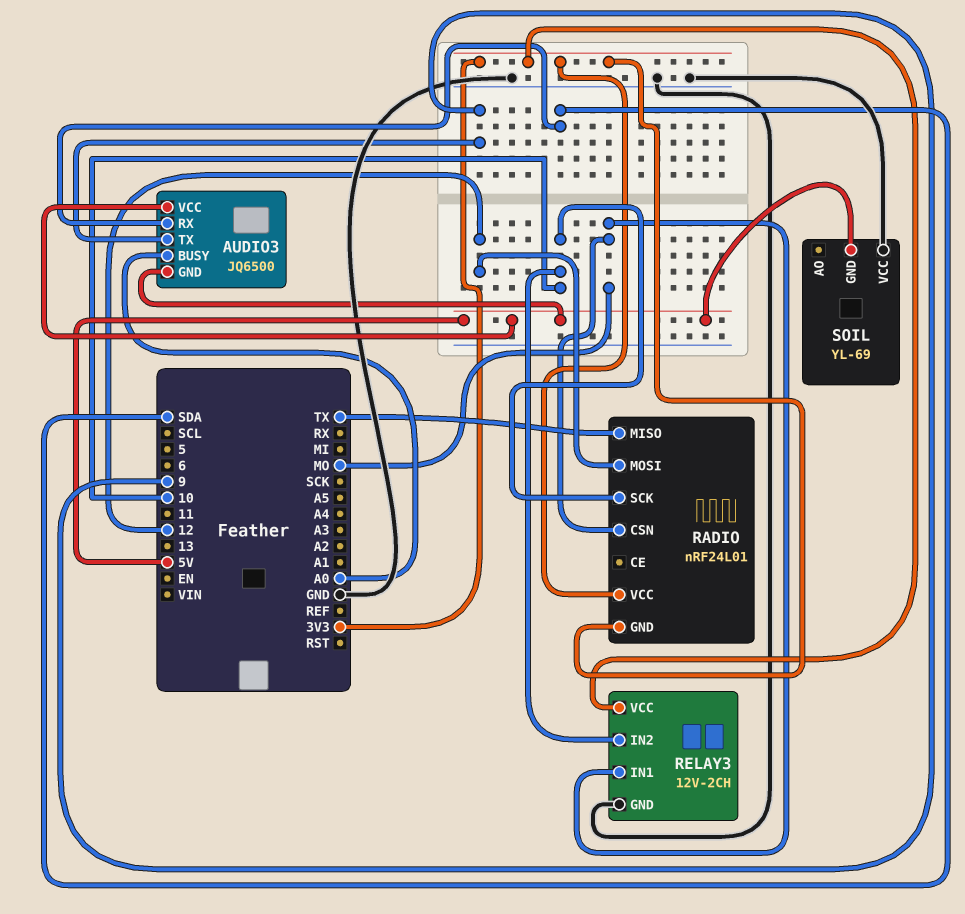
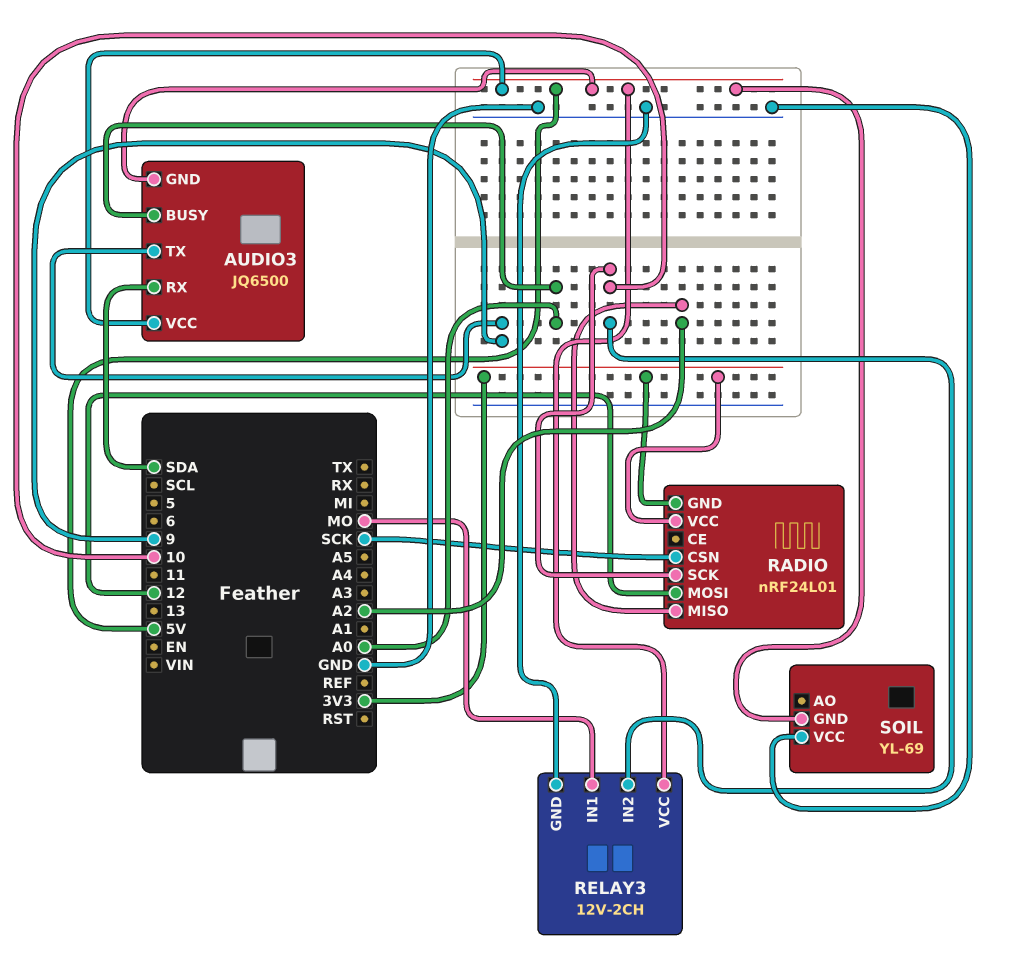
RADIO pin CSN: MO -> SCK
RADIO pin MISO: TX -> A2
RELAY3 pin VCC: 3V3 -> 5V

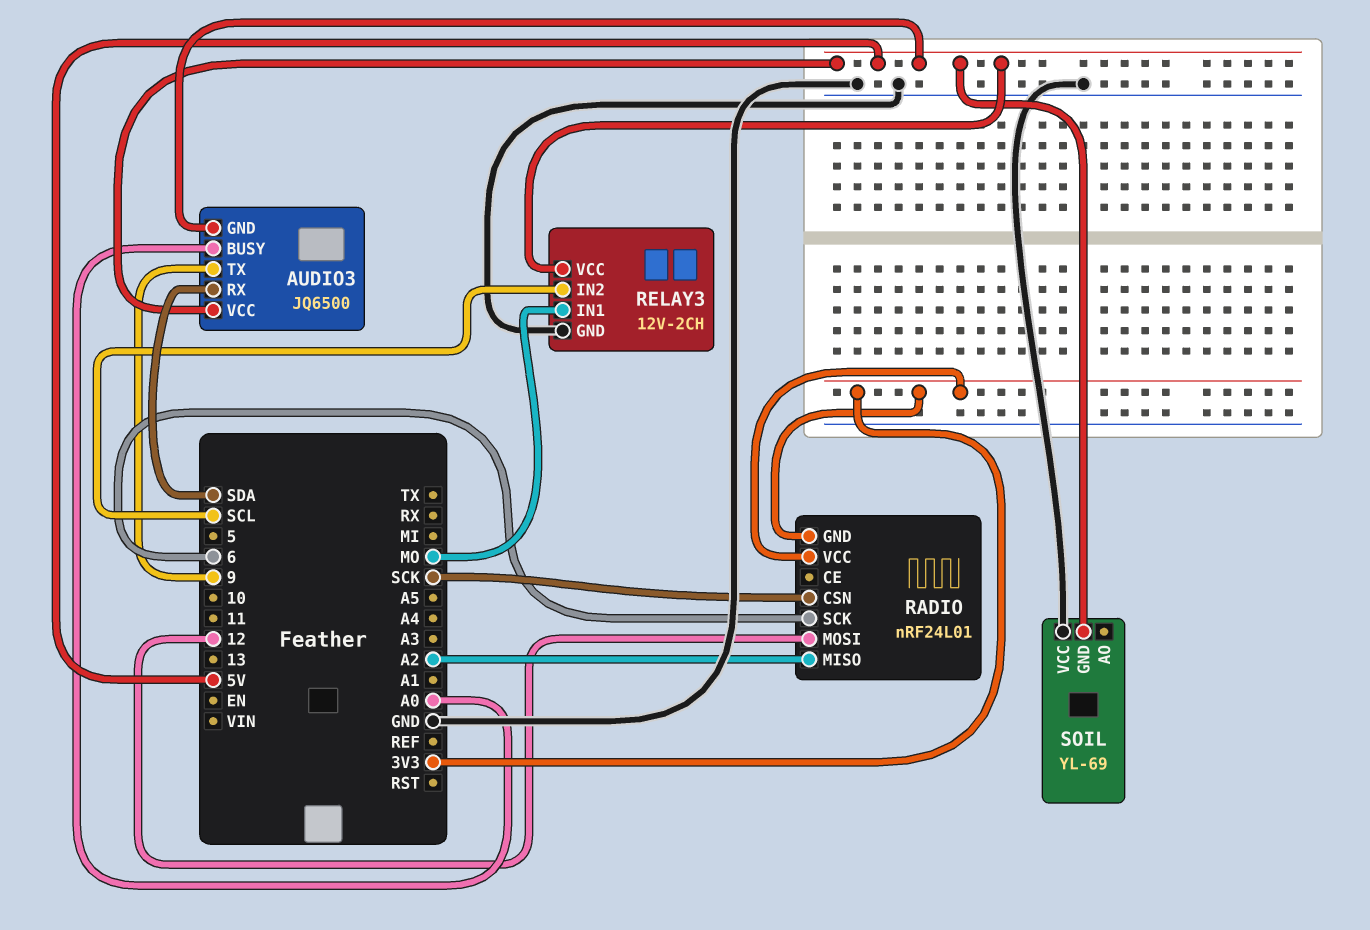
RADIO pin SCK: 10 -> 6
RELAY3 pin IN2: 10 -> SCL

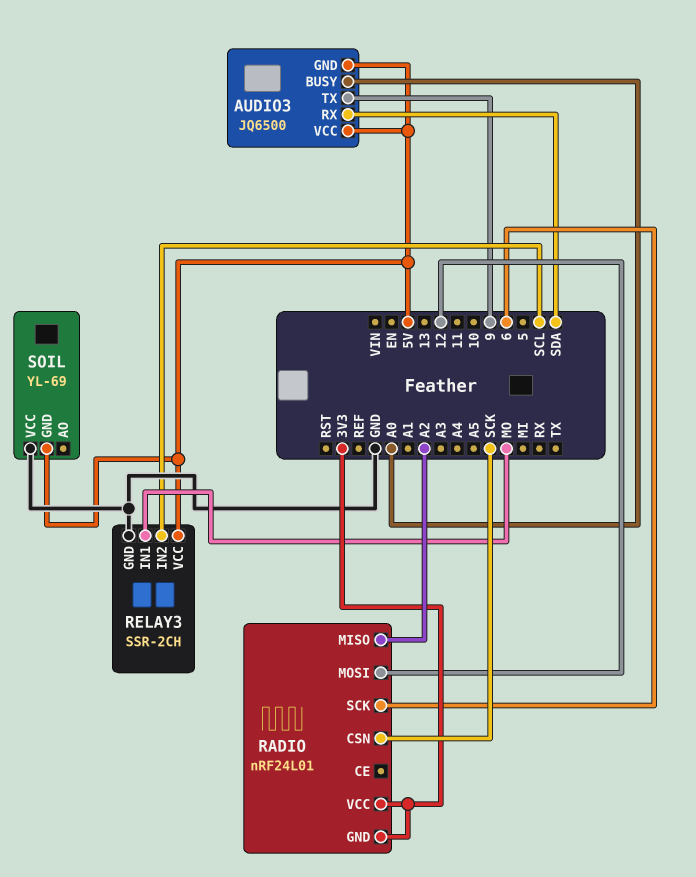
RELAY3: 12V-2CH -> SSR-2CH

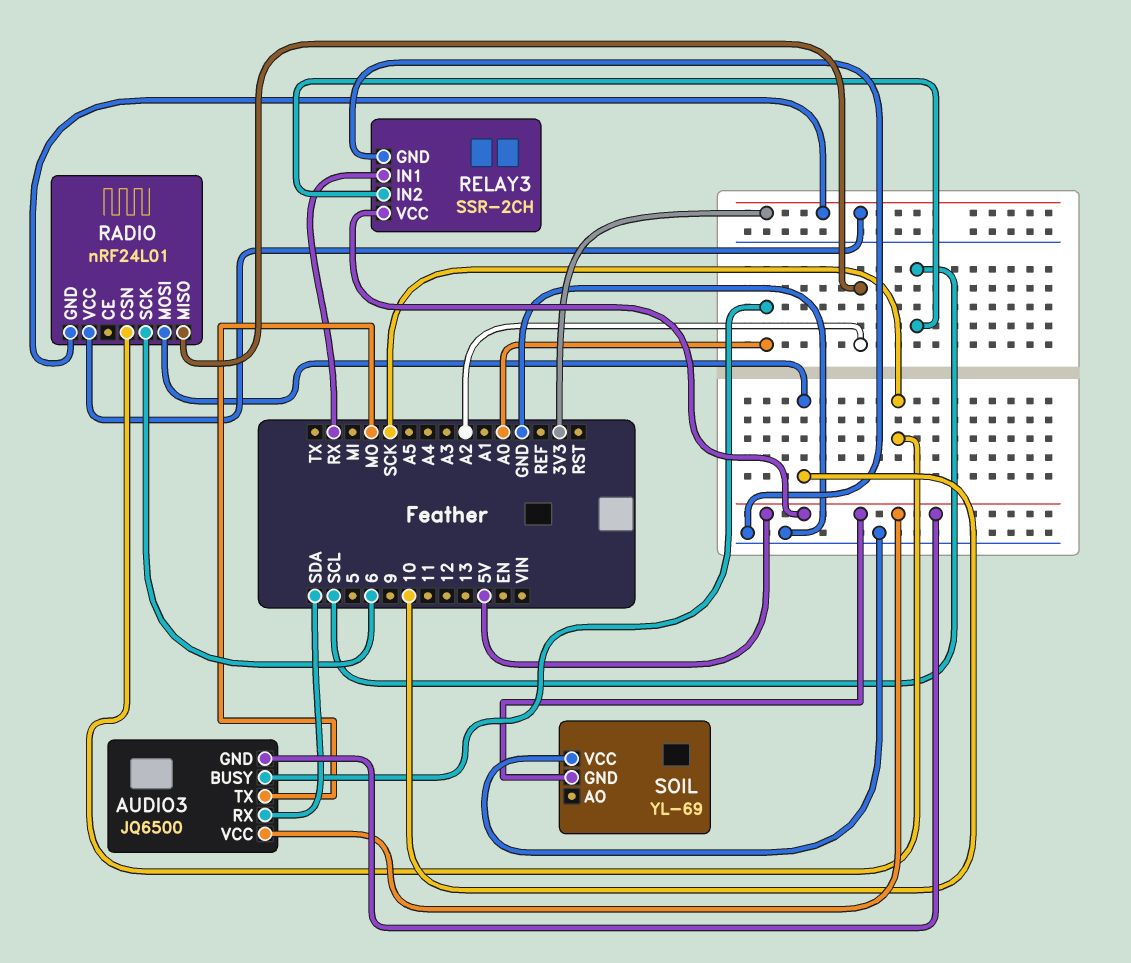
AUDIO3 pin TX: 9 -> MO
RADIO pin MOSI: 12 -> 10
RELAY3 pin IN1: MO -> RX

